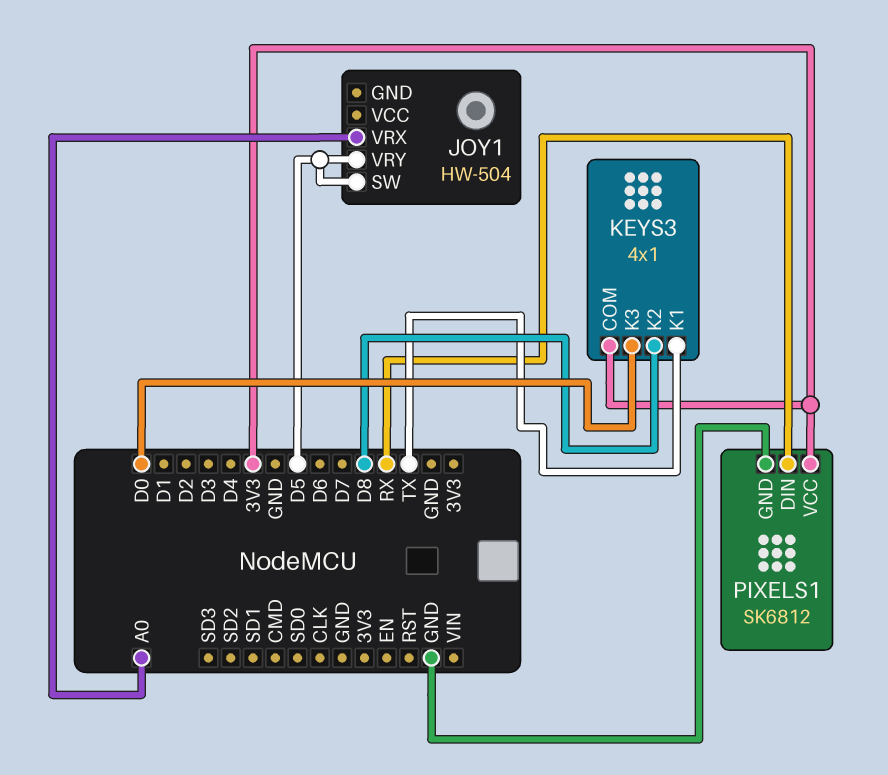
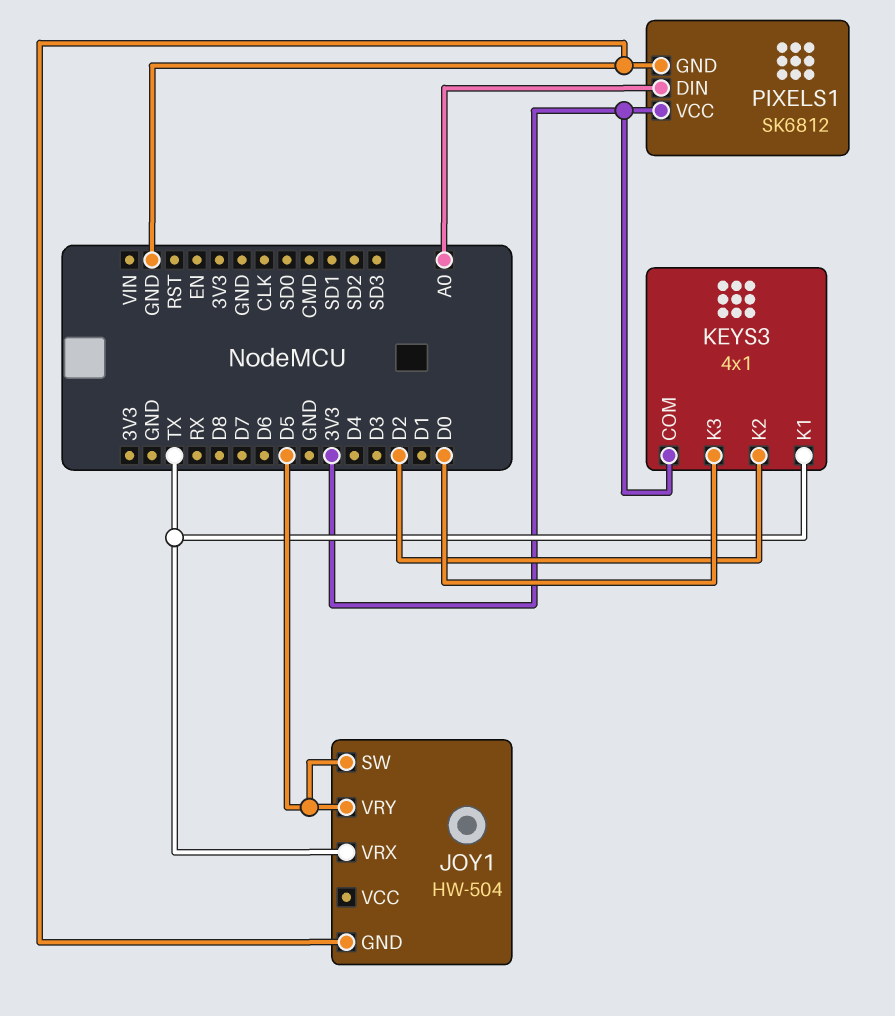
JOY1 pin GND: none -> GND
JOY1 pin VRX: A0 -> TX
KEYS3 pin K2: D8 -> D2
PIXELS1 pin DIN: RX -> A0

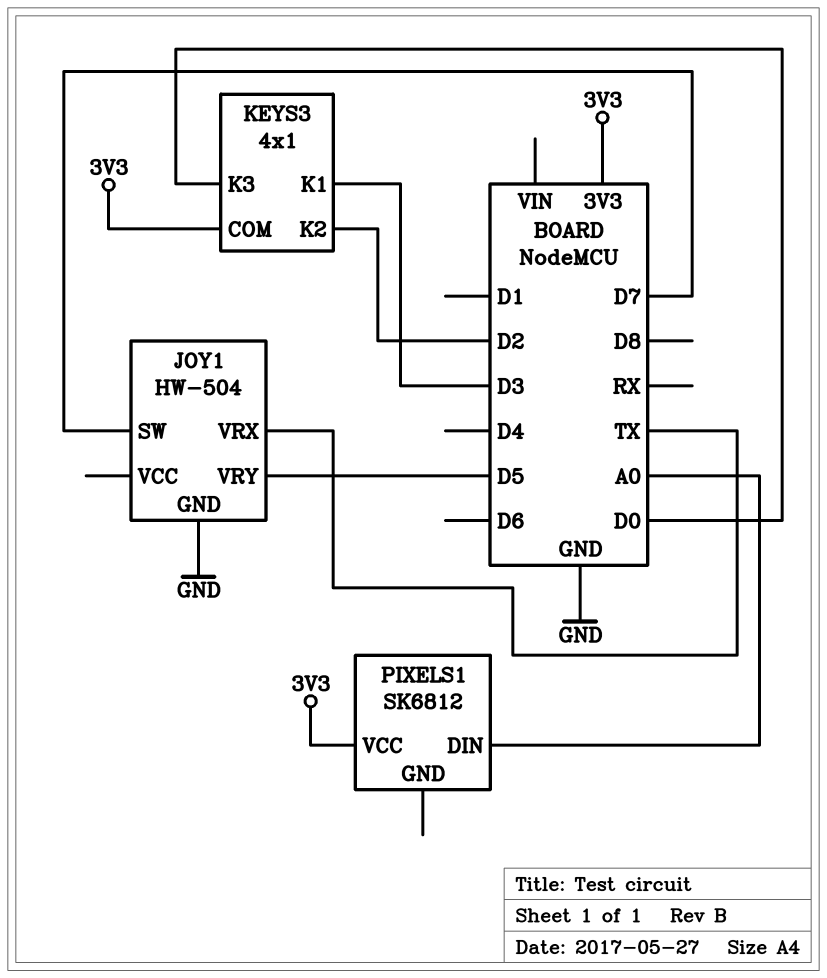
JOY1 pin SW: D5 -> D7
KEYS3 pin K1: TX -> D3
PIXELS1 pin GND: GND -> none

